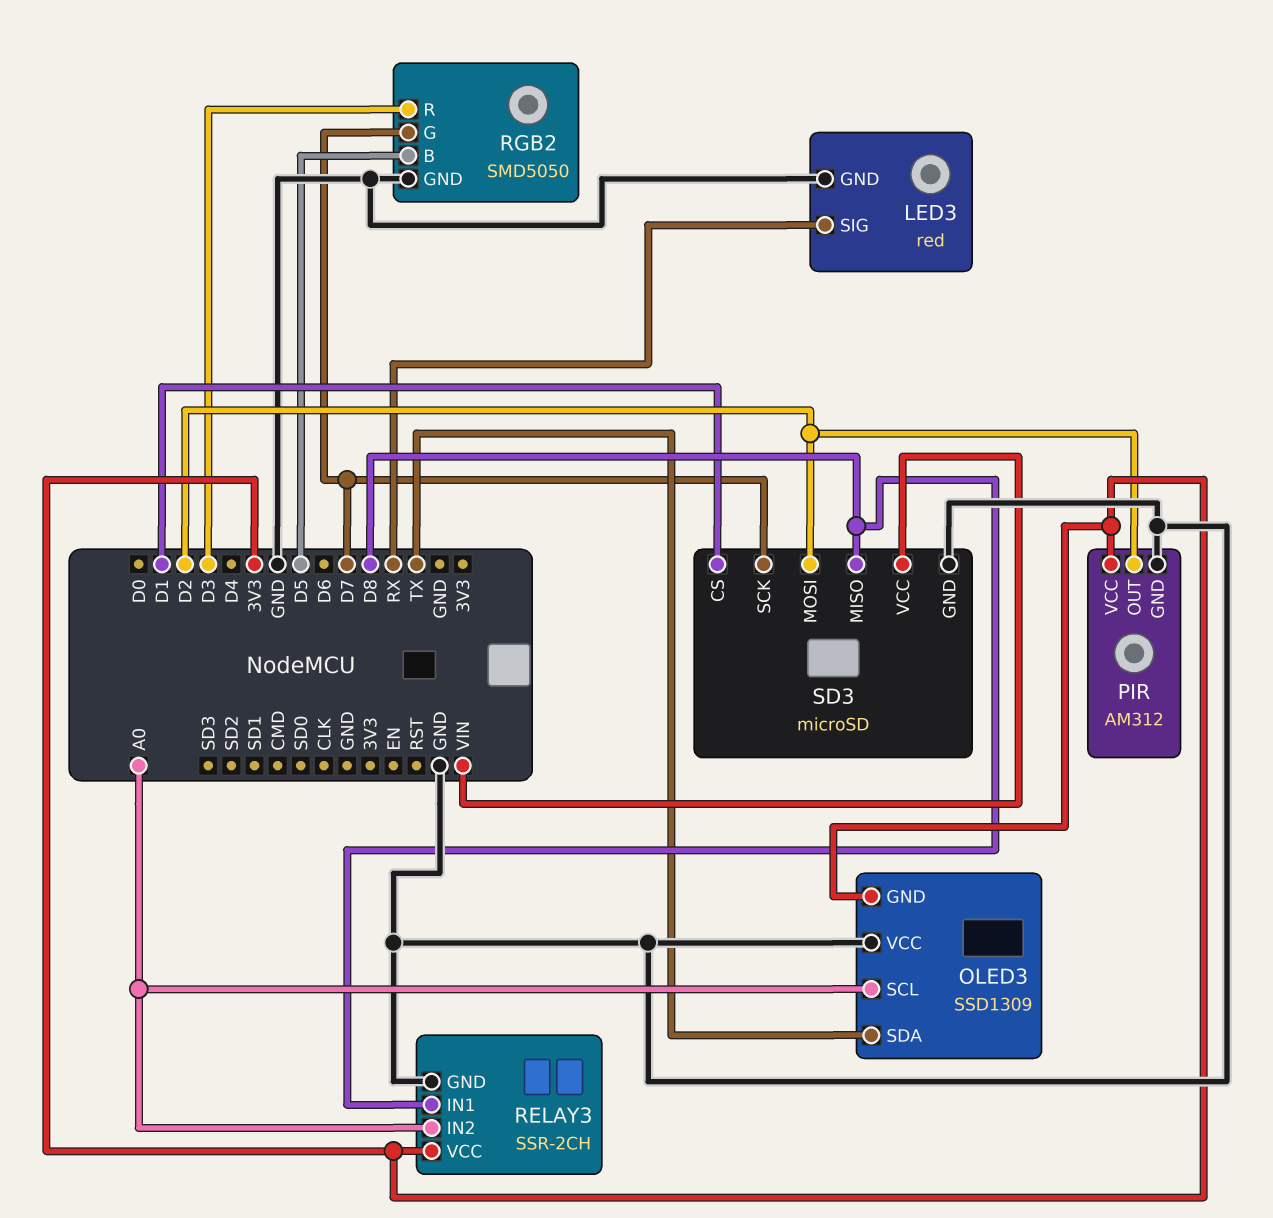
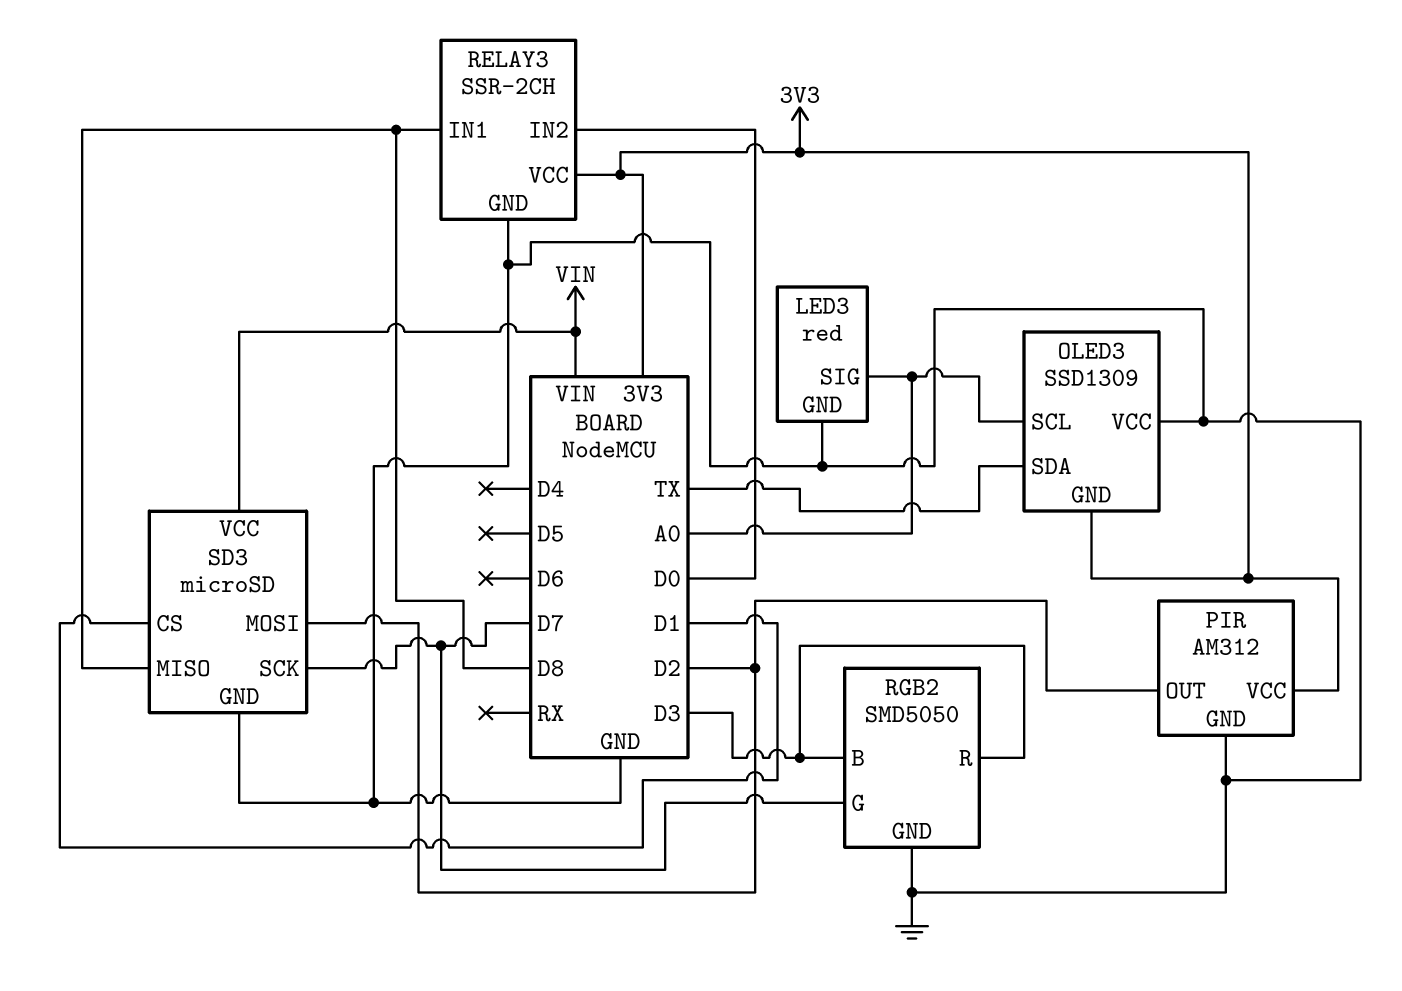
LED3 pin SIG: RX -> A0
RELAY3 pin IN2: A0 -> D0
RGB2 pin B: D5 -> D3

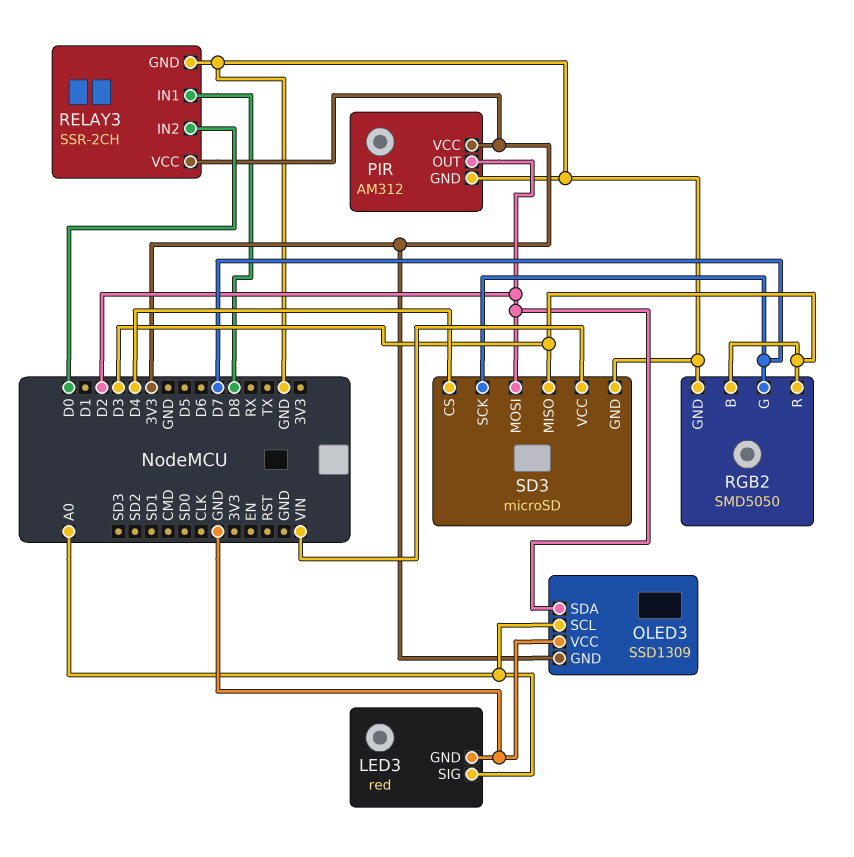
OLED3 pin SDA: TX -> D2
SD3 pin CS: D1 -> D4
SD3 pin MISO: D8 -> D3

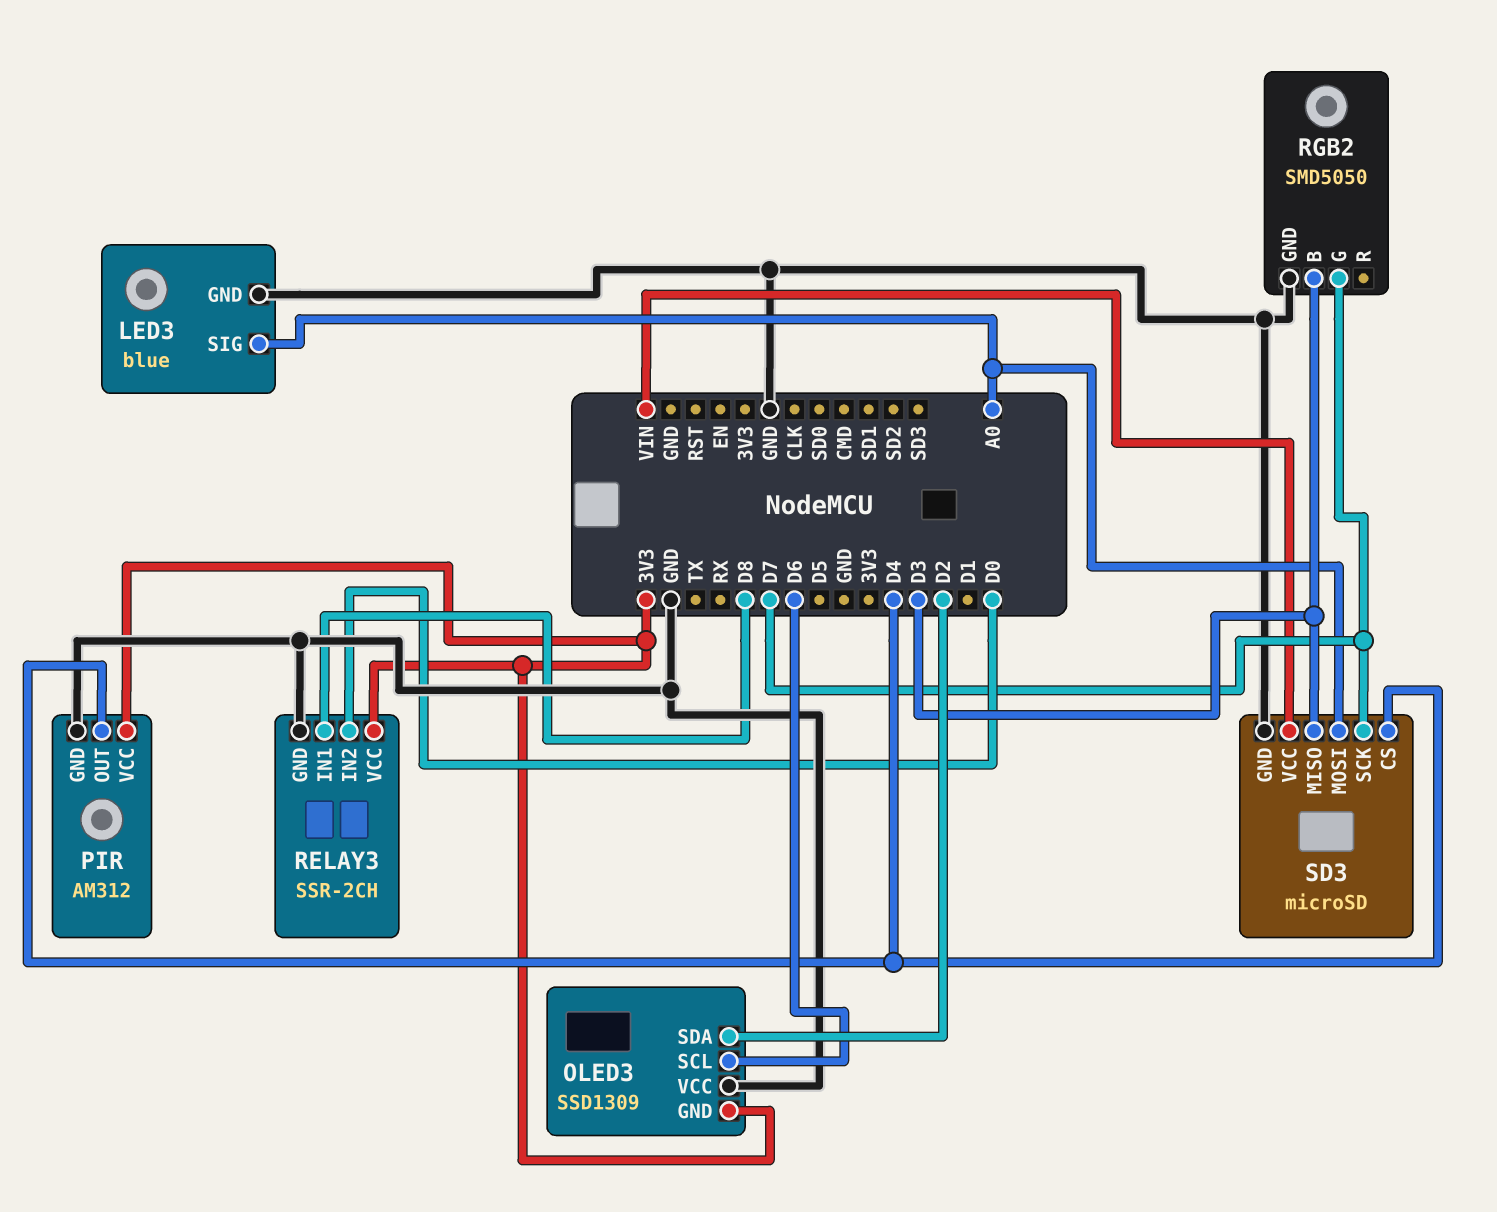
LED3: red -> blue
OLED3 pin SCL: A0 -> D6
PIR pin OUT: D2 -> D4
RGB2 pin R: D3 -> none
SD3 pin MOSI: D2 -> A0

